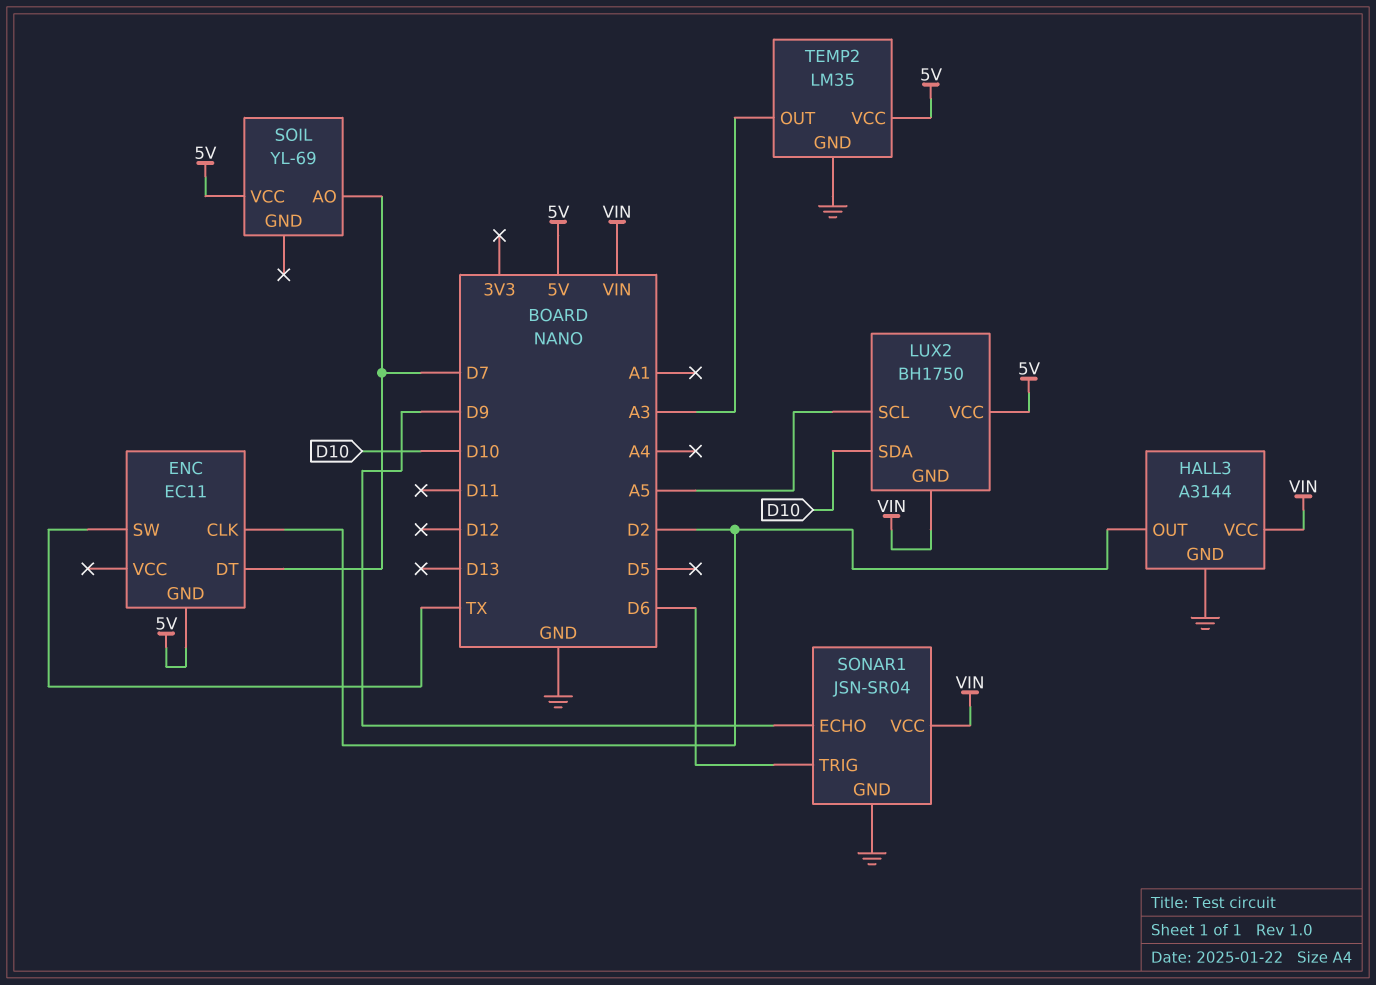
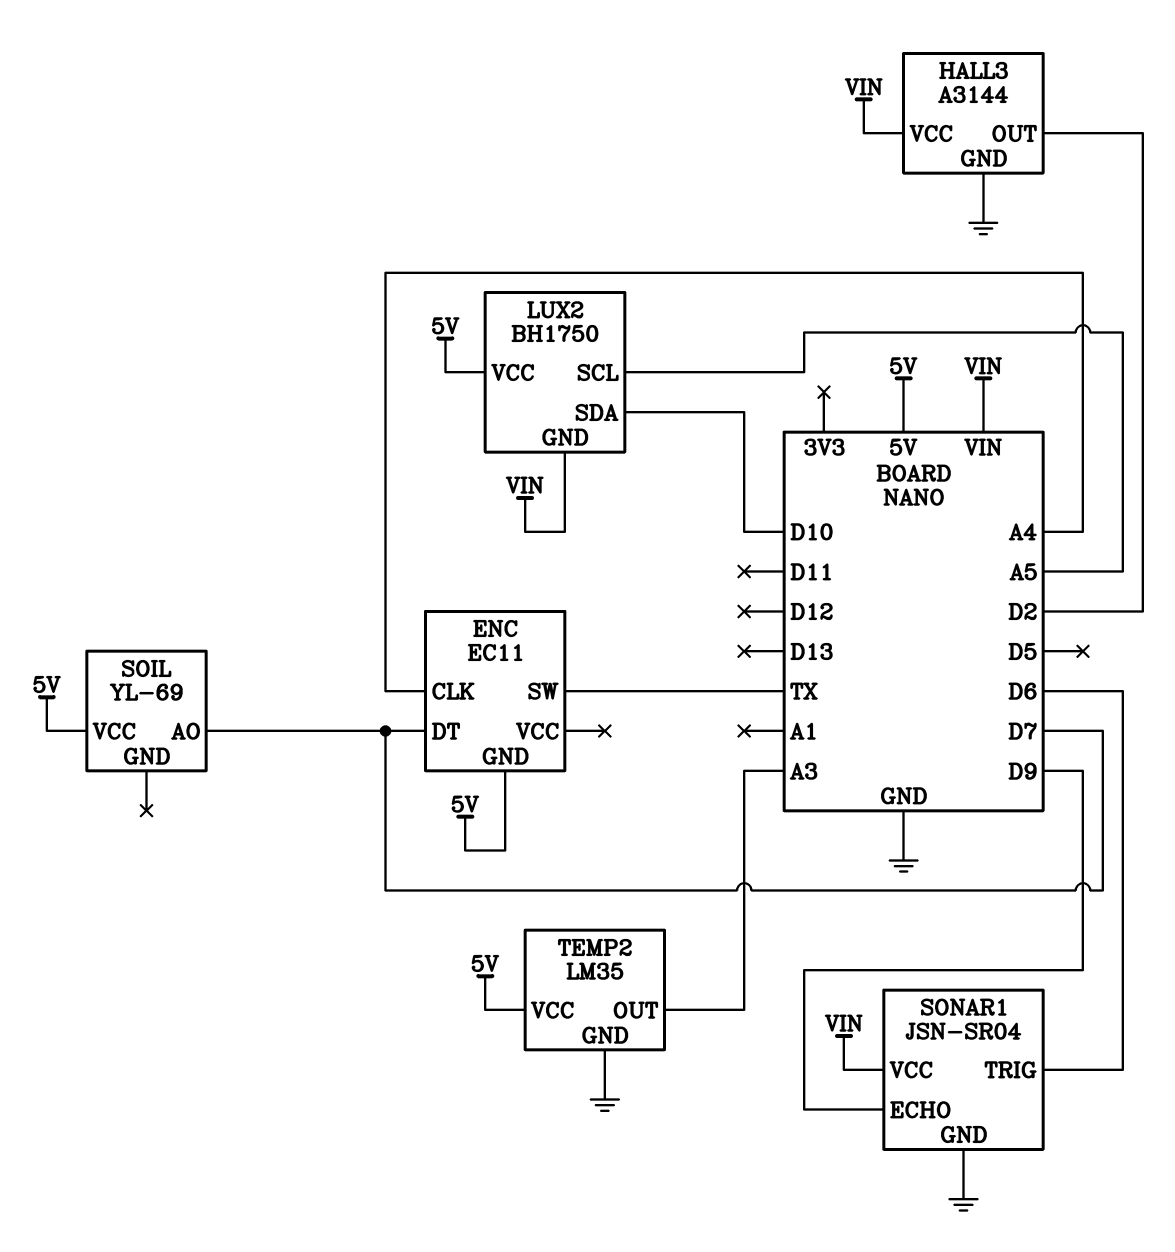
ENC pin CLK: D2 -> A4

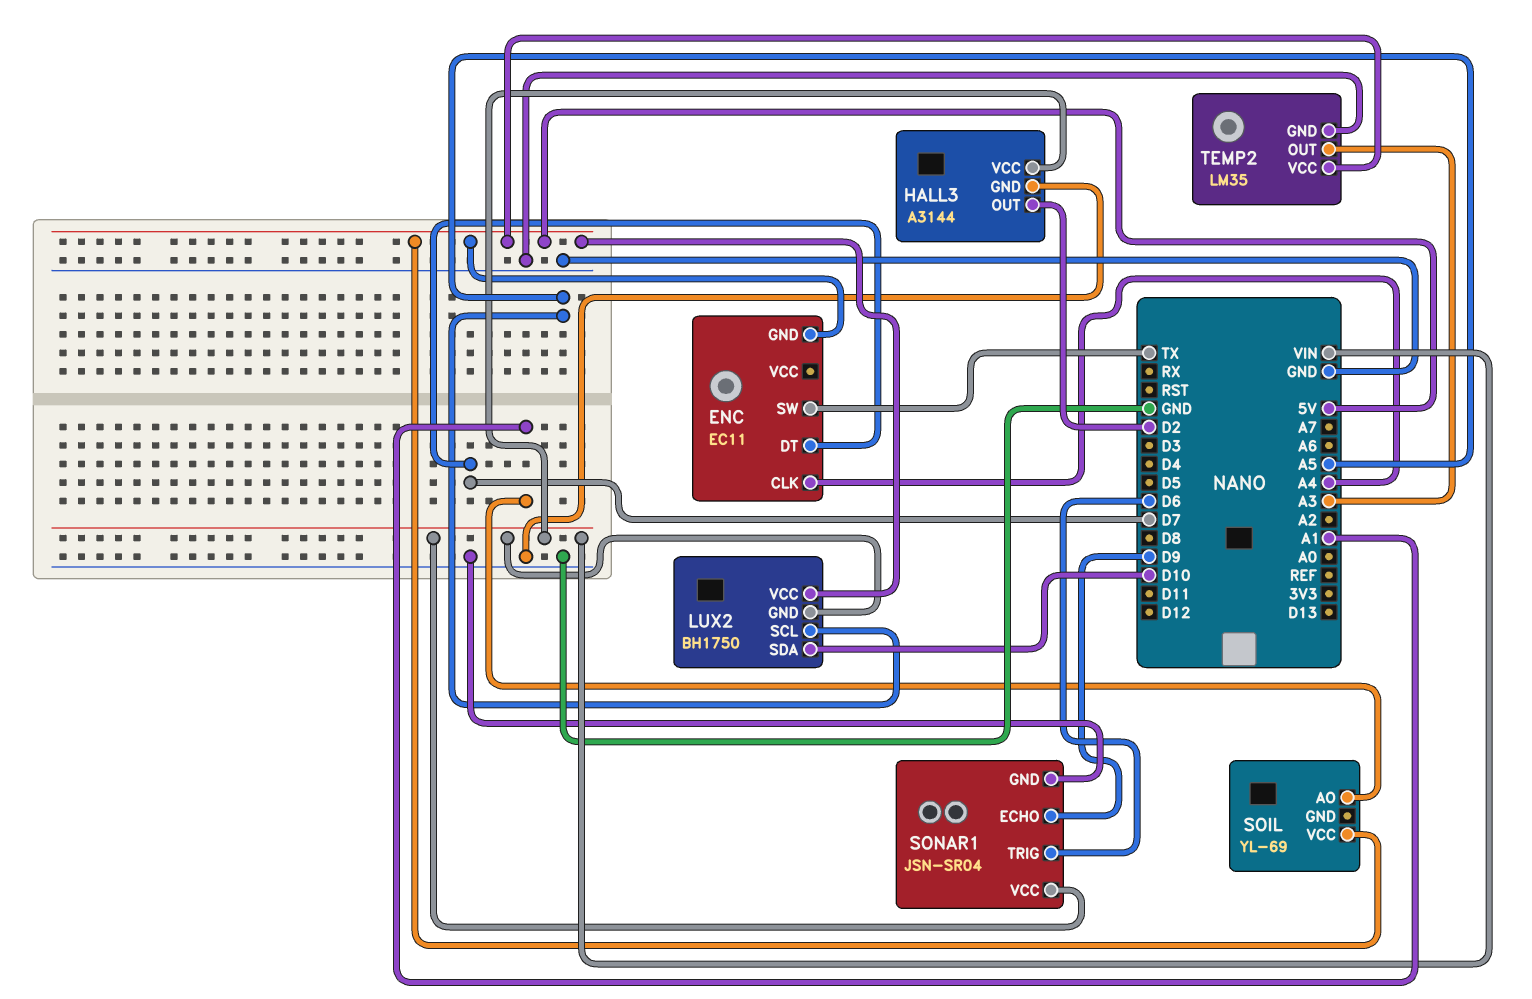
SOIL pin AO: D7 -> A1

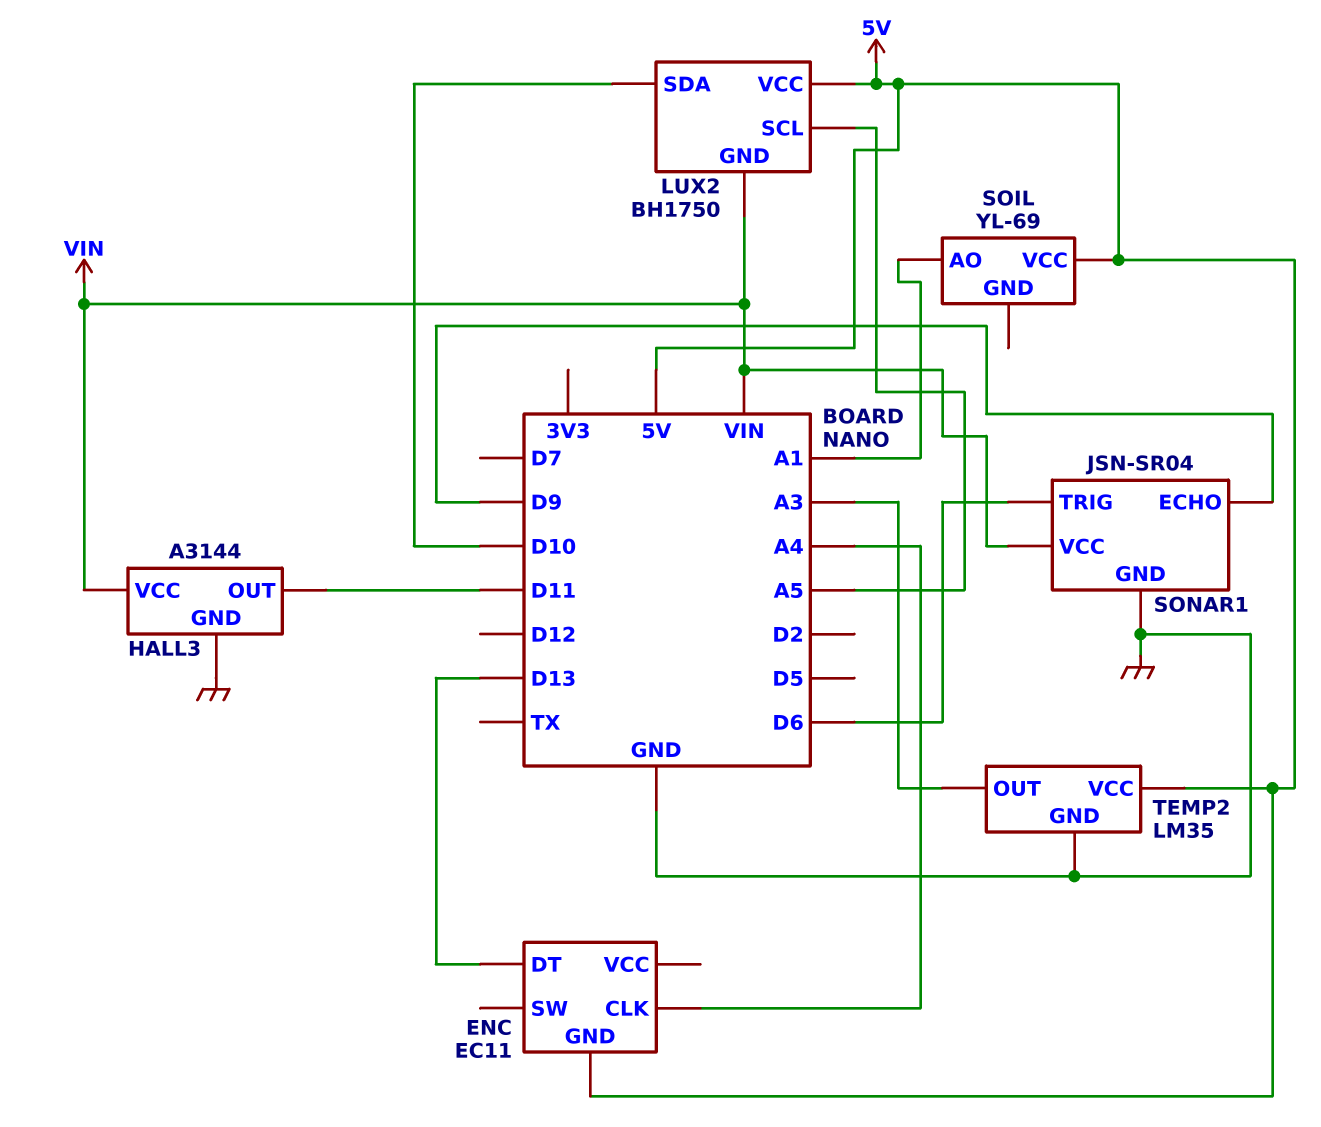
ENC pin DT: D7 -> D13
ENC pin SW: TX -> none
HALL3 pin OUT: D2 -> D11

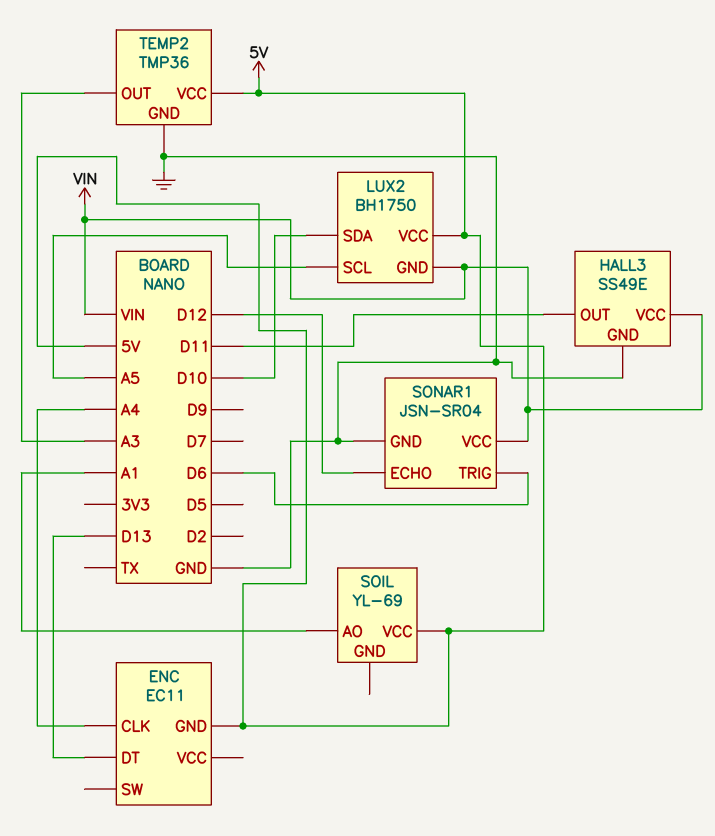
HALL3: A3144 -> SS49E
SONAR1 pin ECHO: D9 -> D12
TEMP2: LM35 -> TMP36

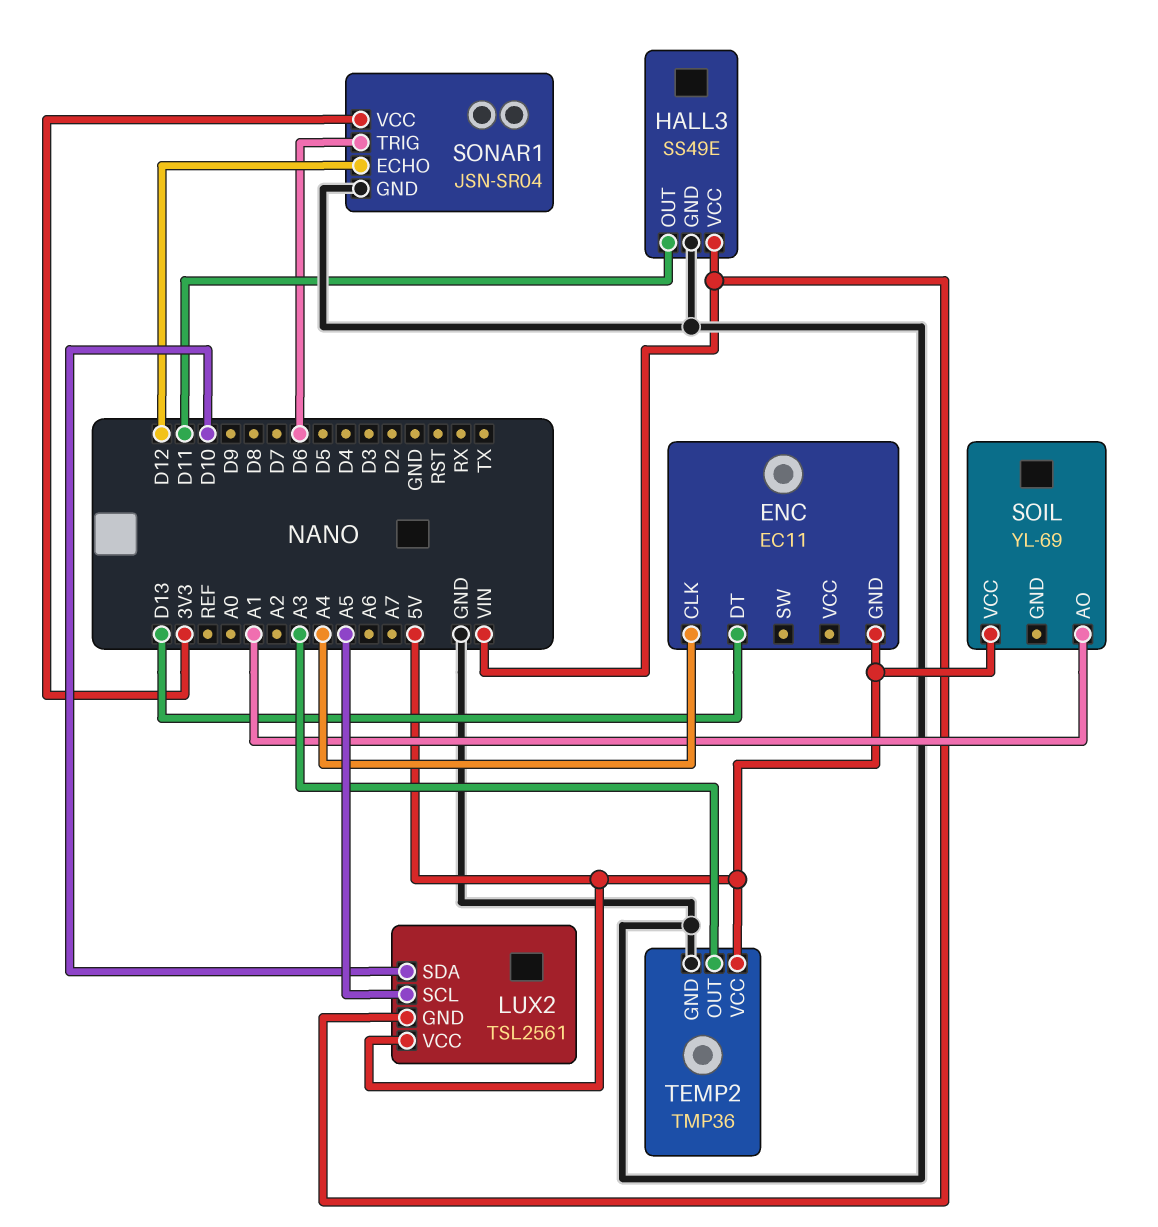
LUX2: BH1750 -> TSL2561
SONAR1 pin VCC: VIN -> 3V3

